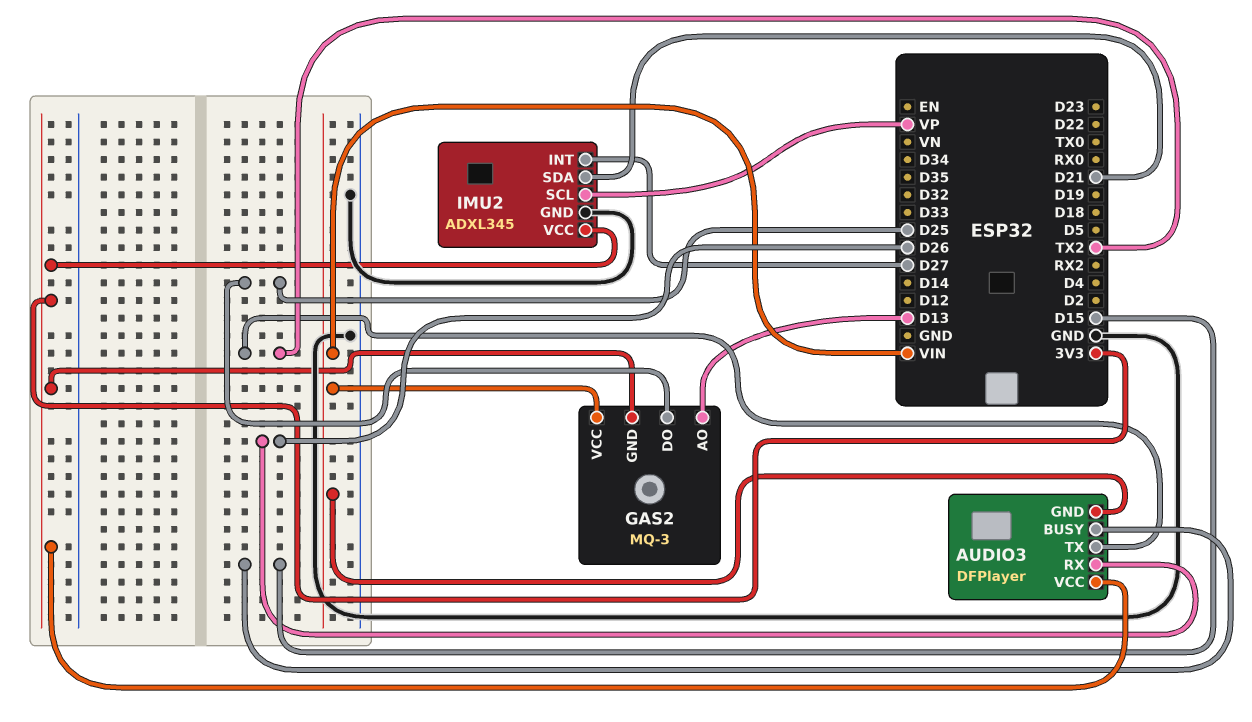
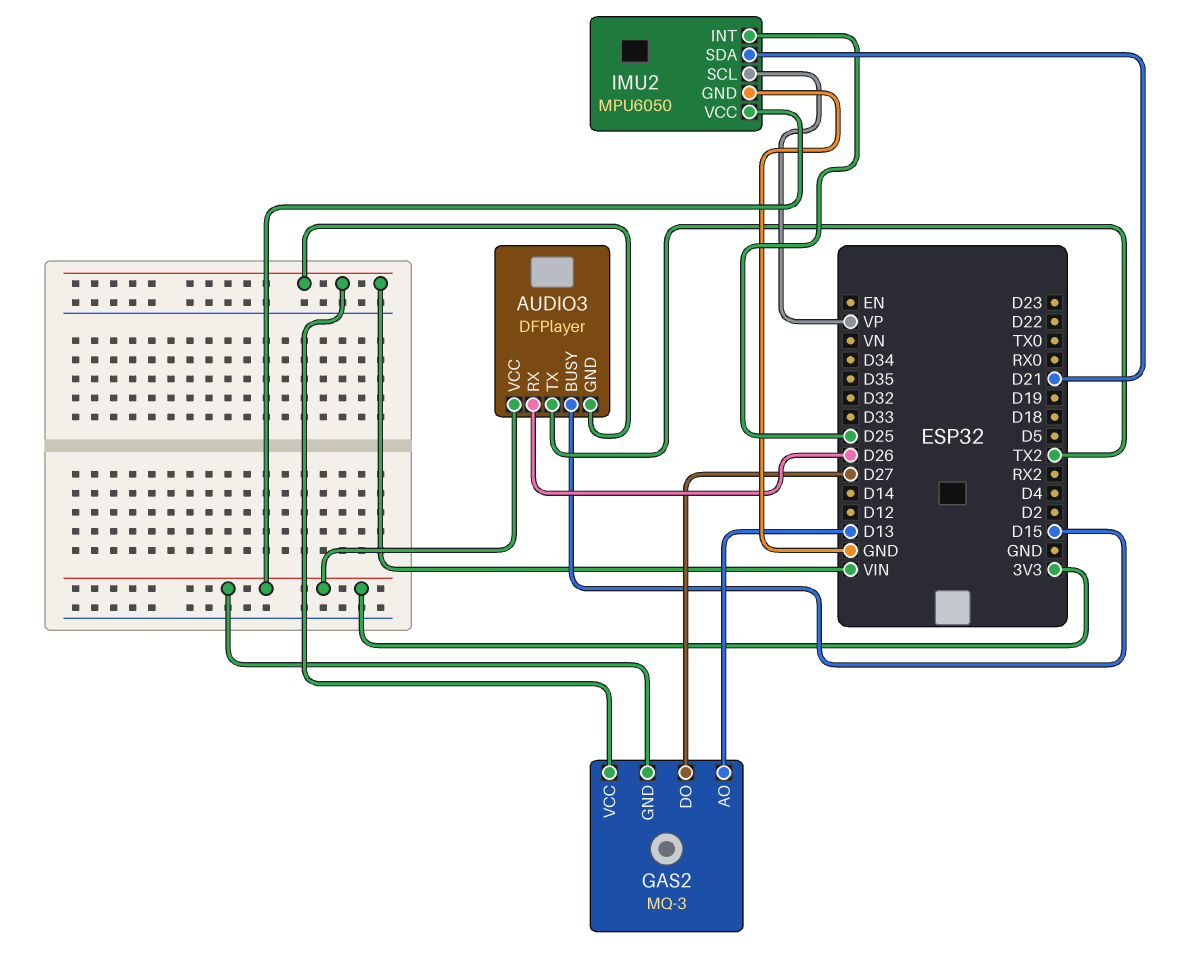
GAS2 pin DO: D25 -> D27
IMU2: ADXL345 -> MPU6050
IMU2 pin INT: D27 -> D25

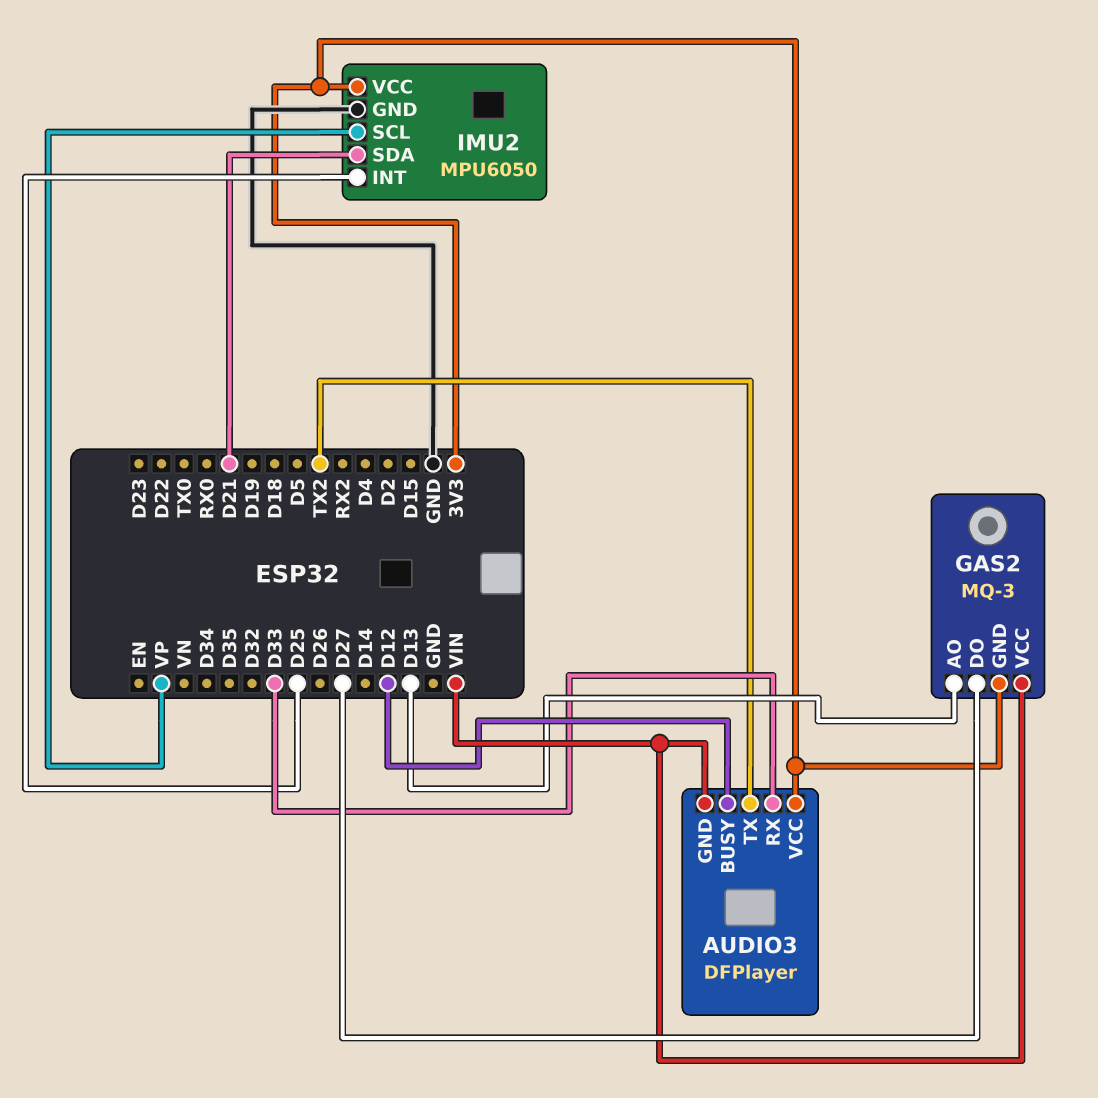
AUDIO3 pin BUSY: D15 -> D12
AUDIO3 pin RX: D26 -> D33

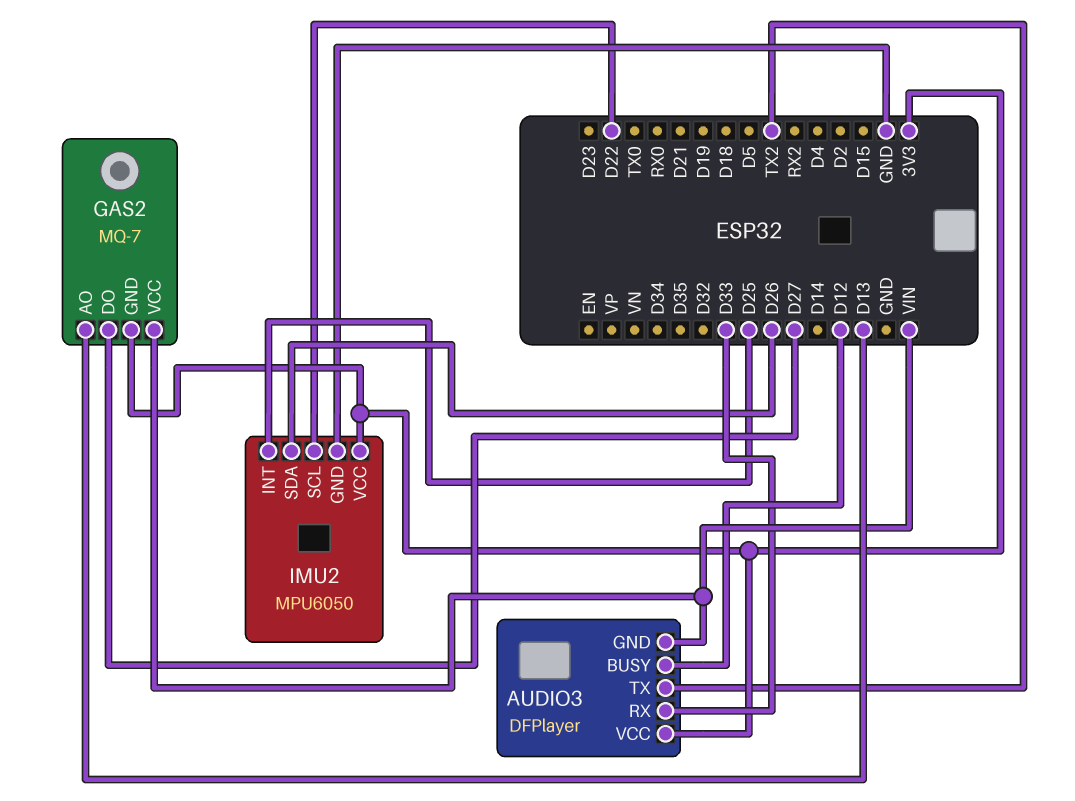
GAS2: MQ-3 -> MQ-7
IMU2 pin SCL: VP -> D22
IMU2 pin SDA: D21 -> D26

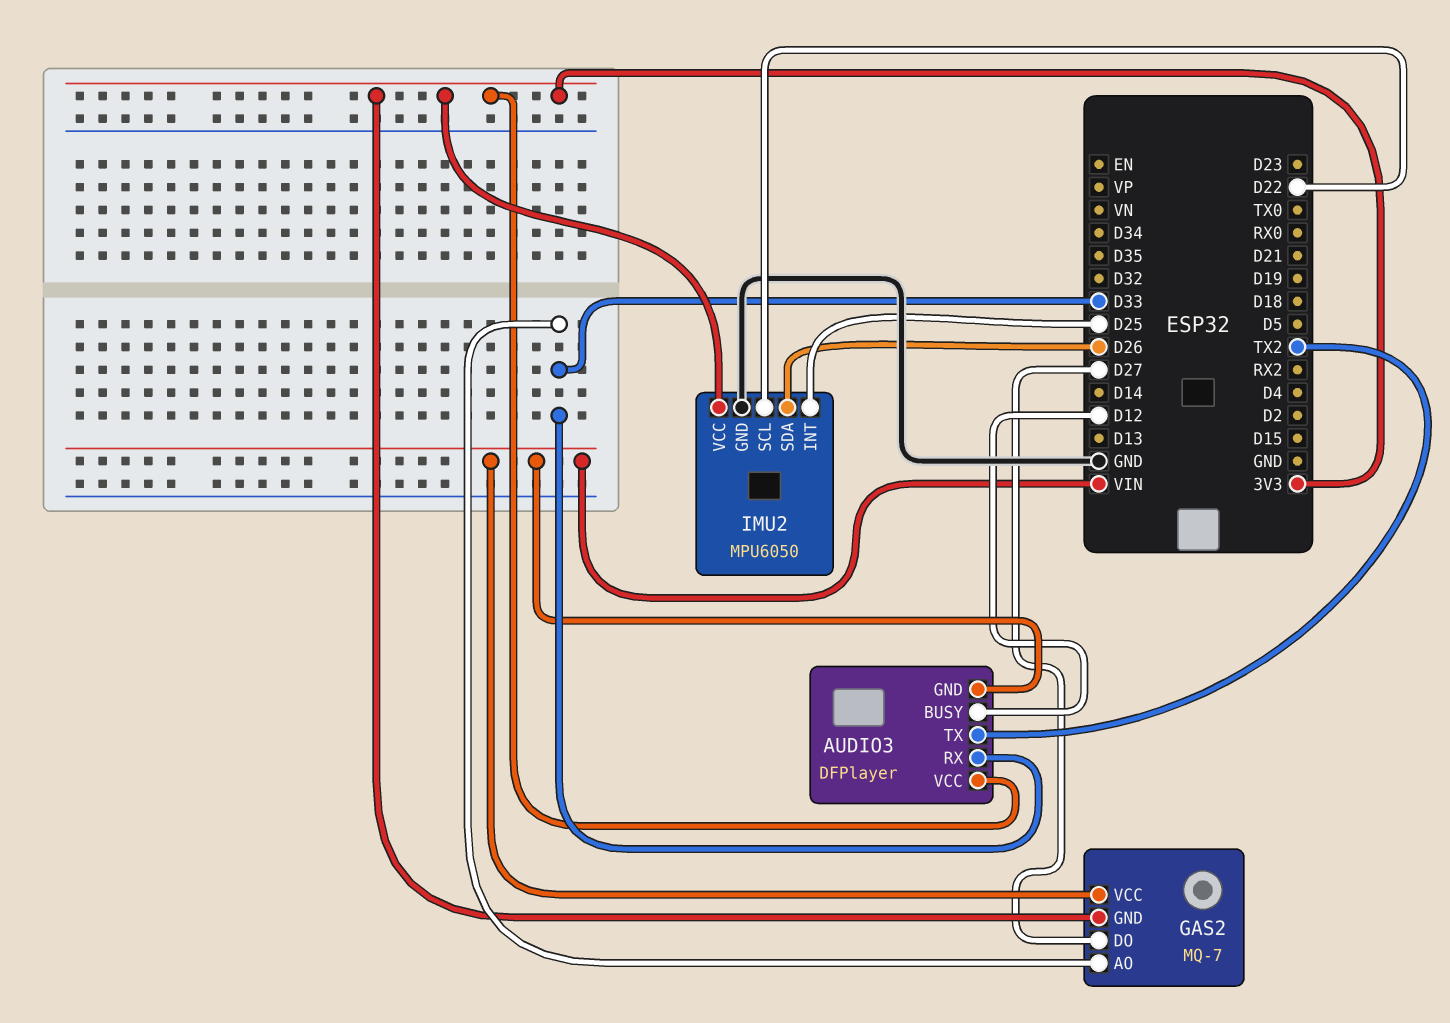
GAS2 pin AO: D13 -> D33

